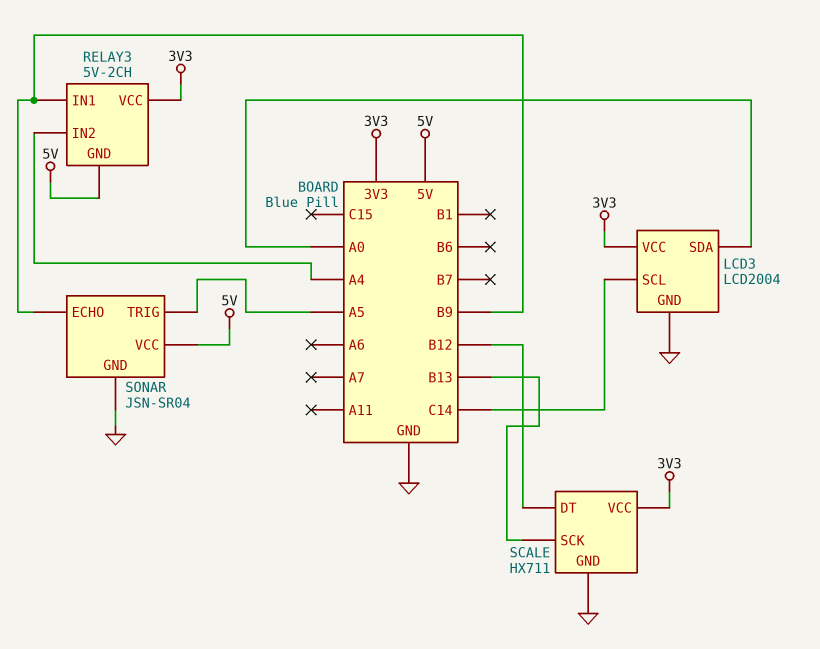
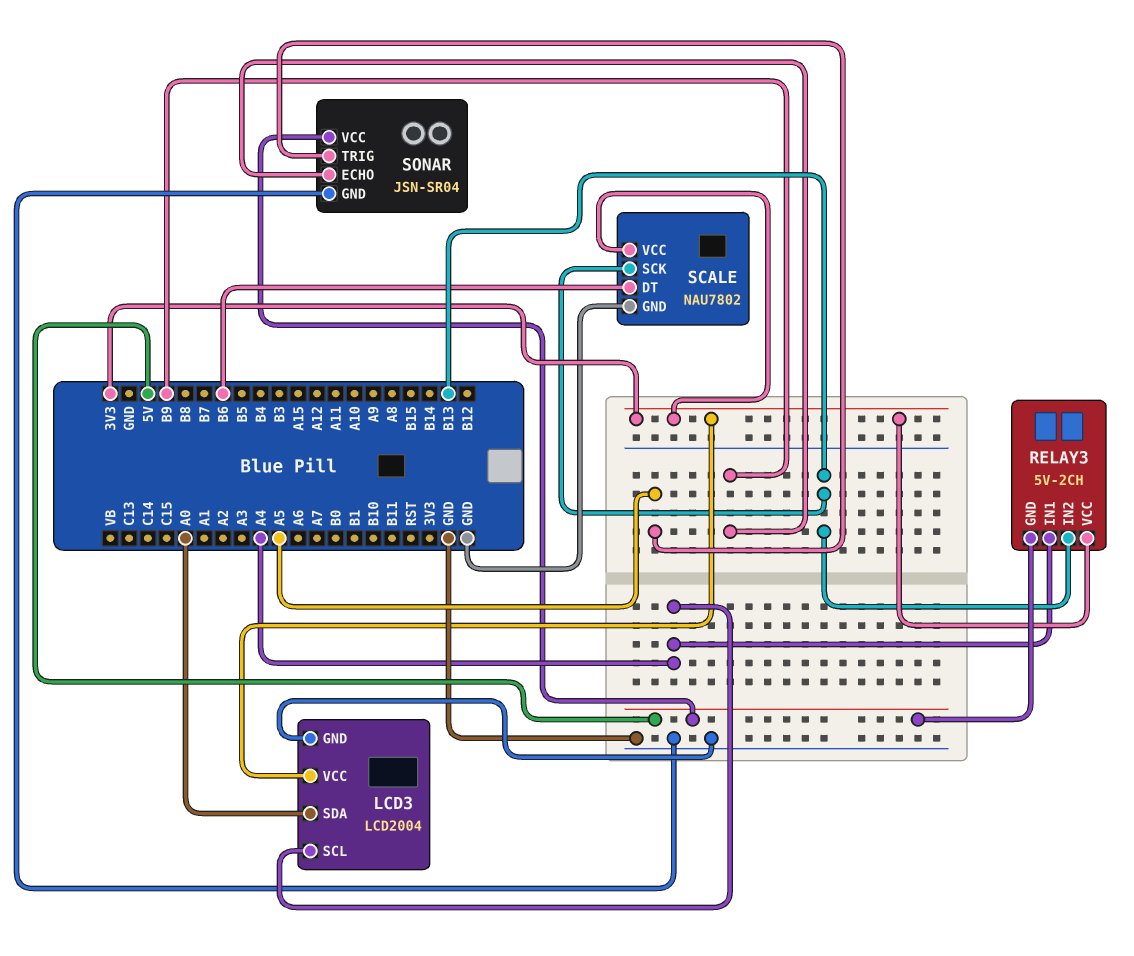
LCD3 pin SCL: C14 -> A4
RELAY3 pin IN1: B9 -> A4
RELAY3 pin IN2: A4 -> B13
SCALE: HX711 -> NAU7802
SCALE pin DT: B12 -> B6

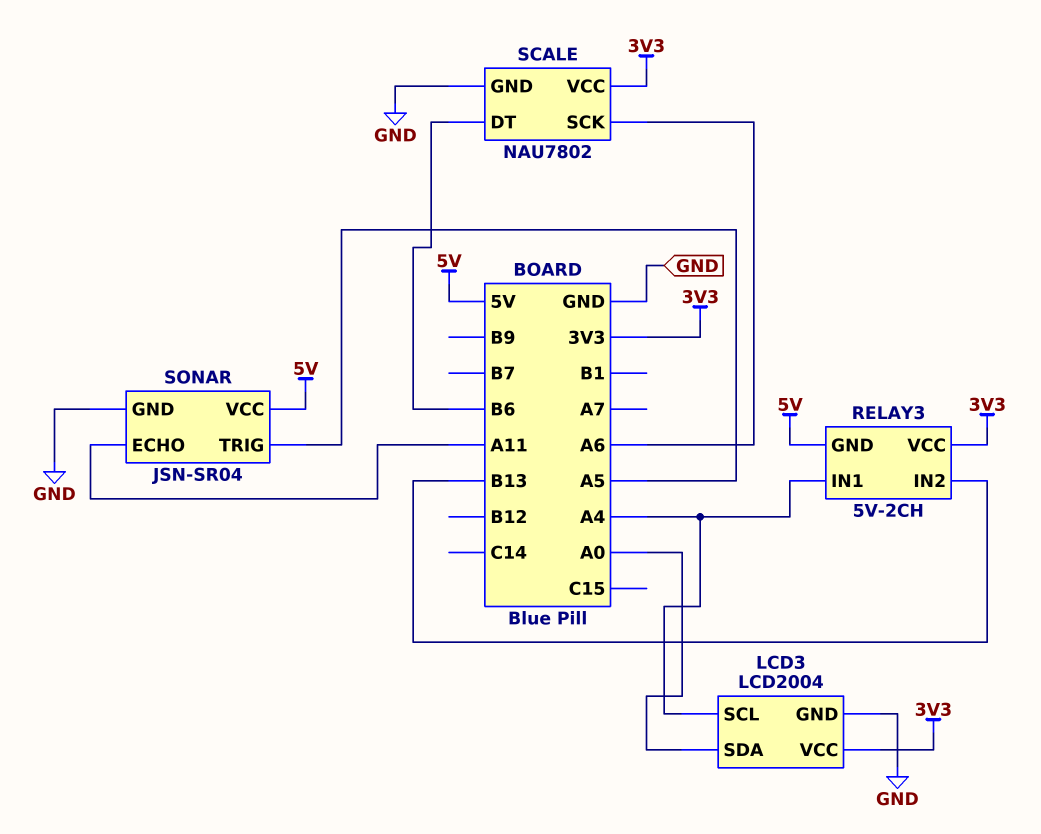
SCALE pin SCK: B13 -> A6
SONAR pin ECHO: B9 -> A11

